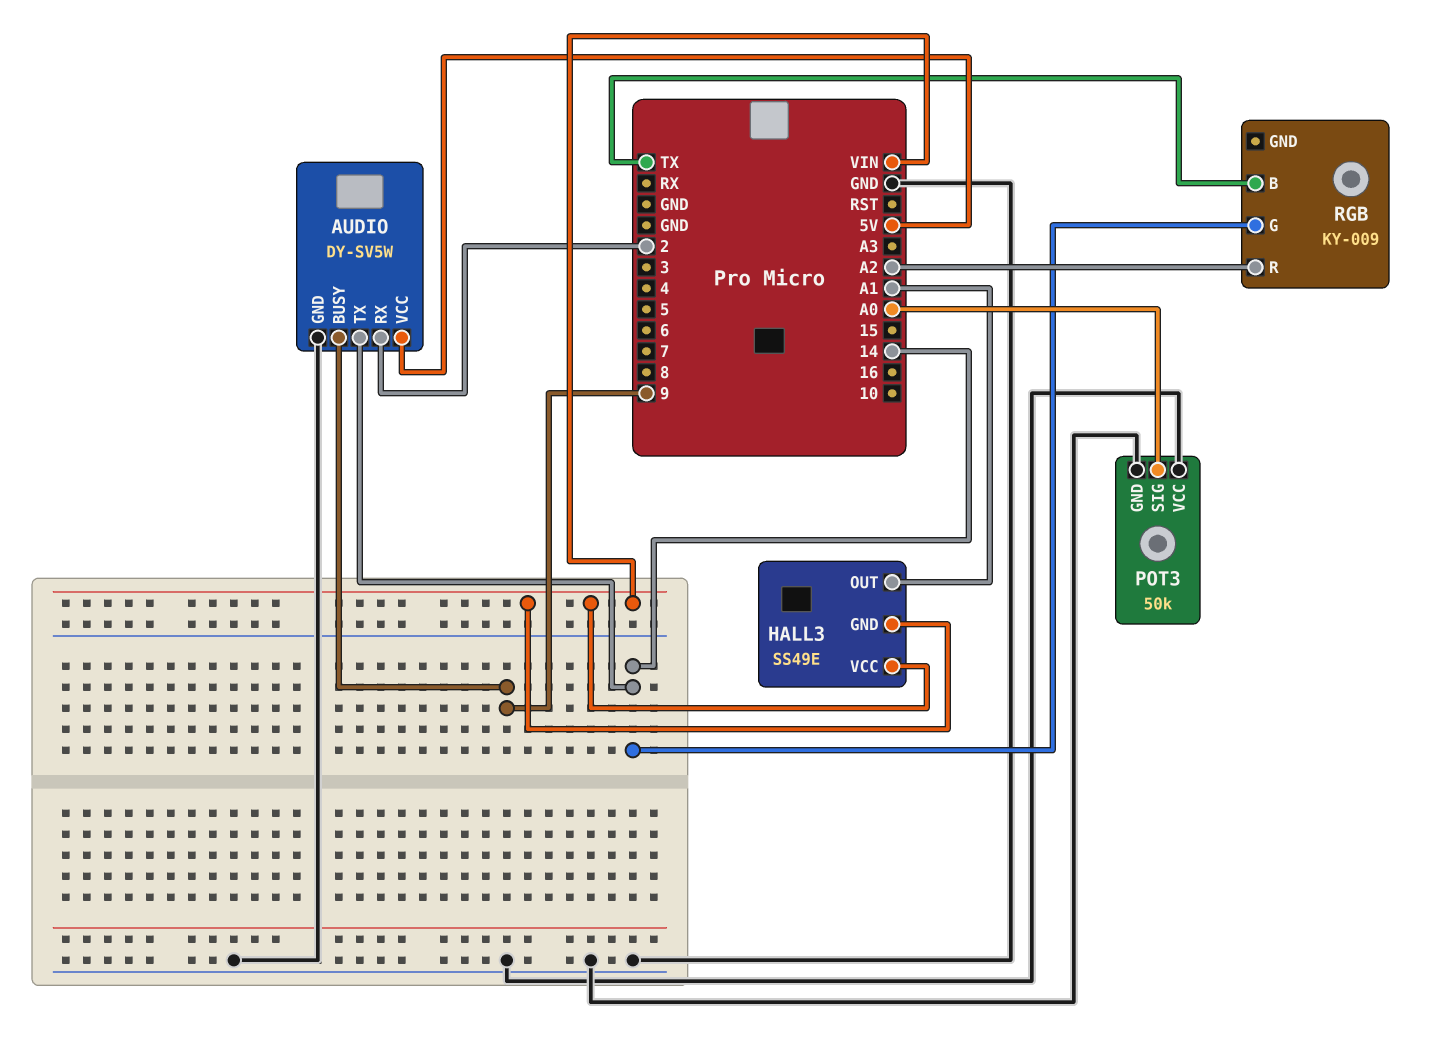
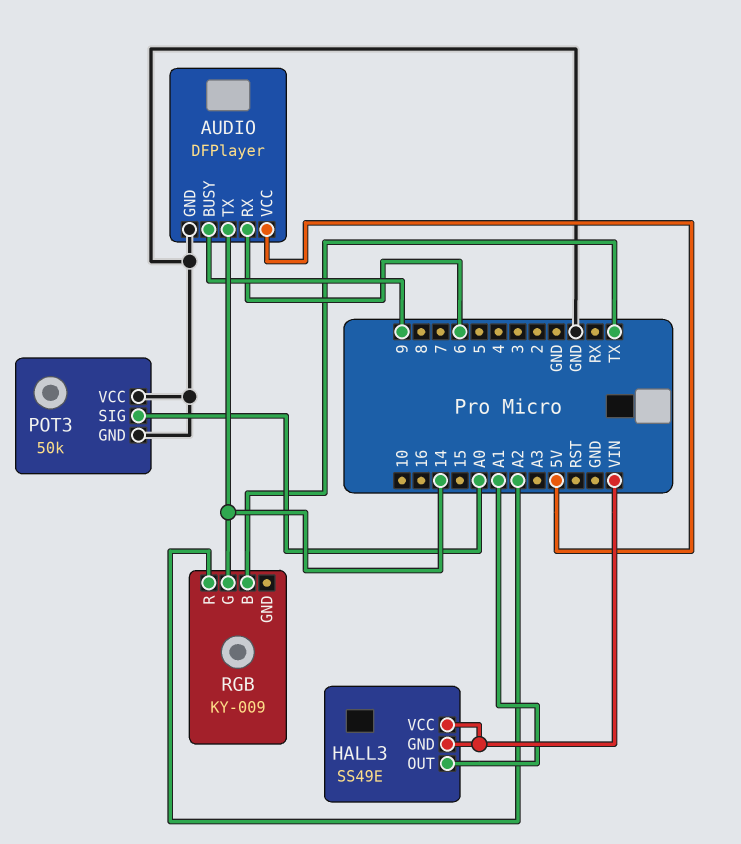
AUDIO: DY-SV5W -> DFPlayer
AUDIO pin RX: 2 -> 6

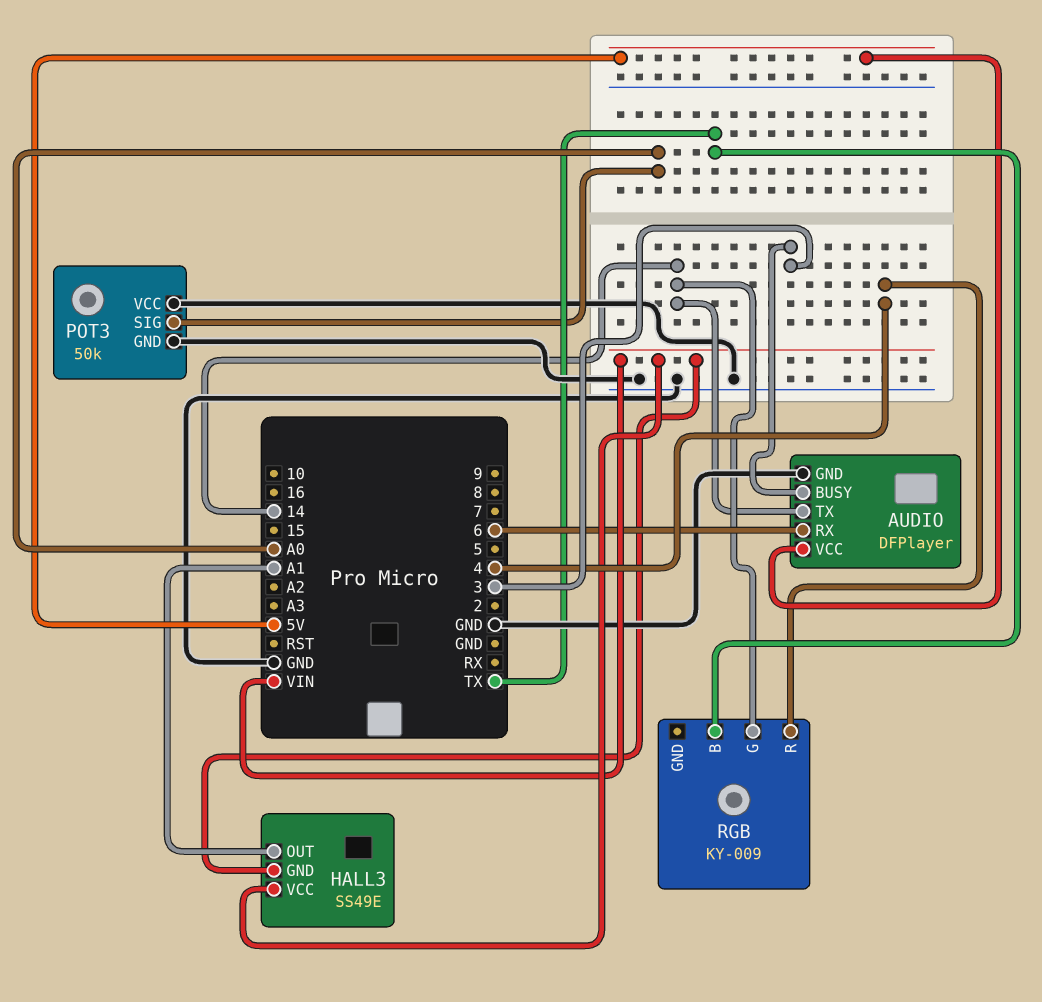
AUDIO pin BUSY: 9 -> 3
RGB pin R: A2 -> 4

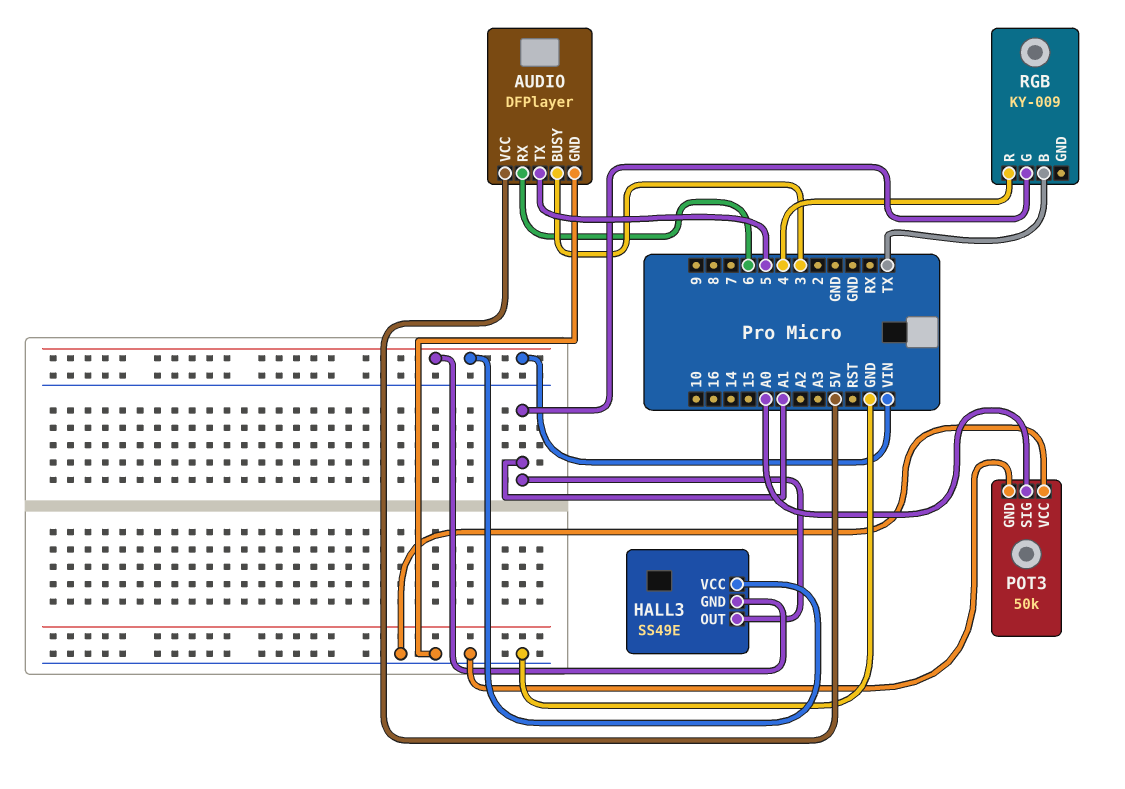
AUDIO pin TX: 14 -> 5
RGB pin G: 14 -> A1

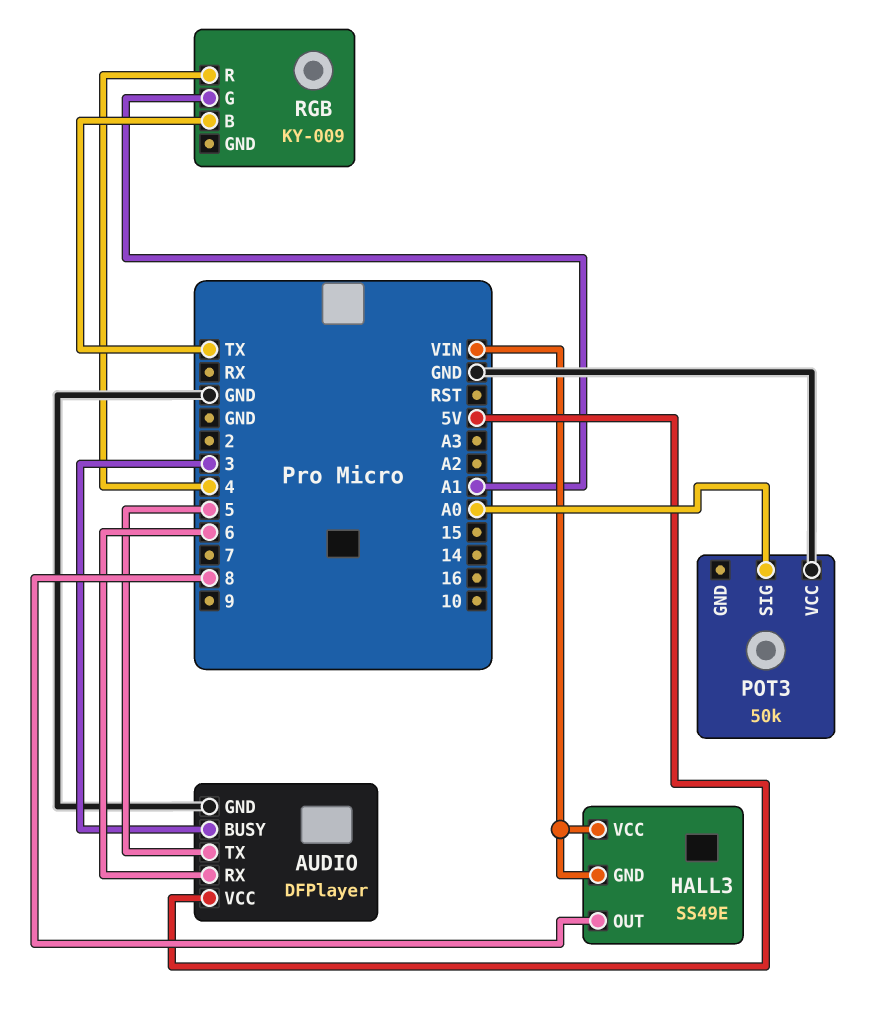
HALL3 pin OUT: A1 -> 8
POT3 pin GND: GND -> none

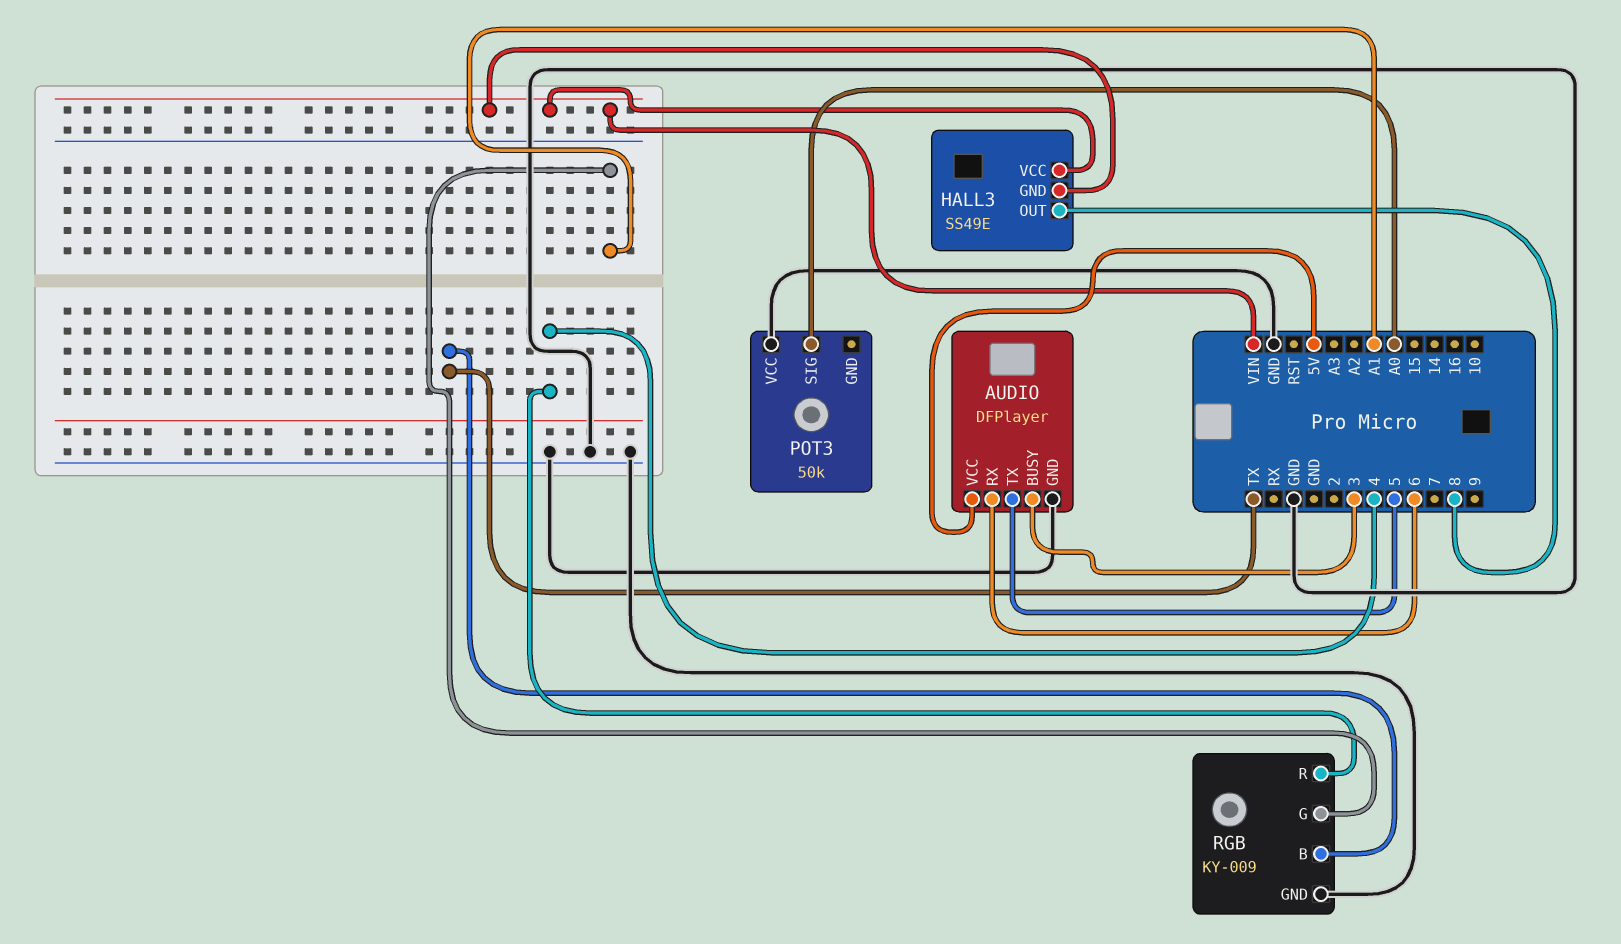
RGB pin GND: none -> GND

